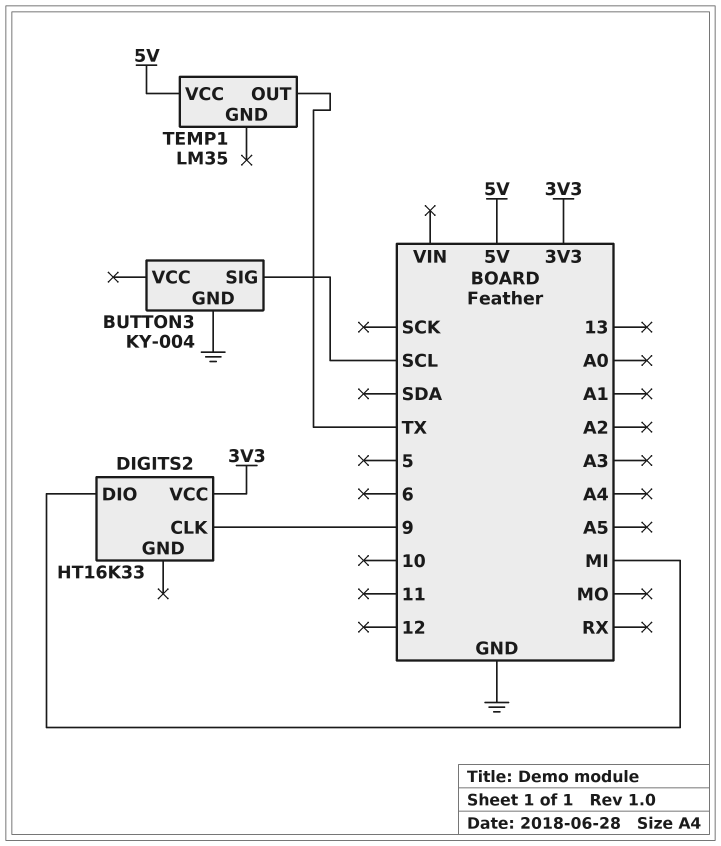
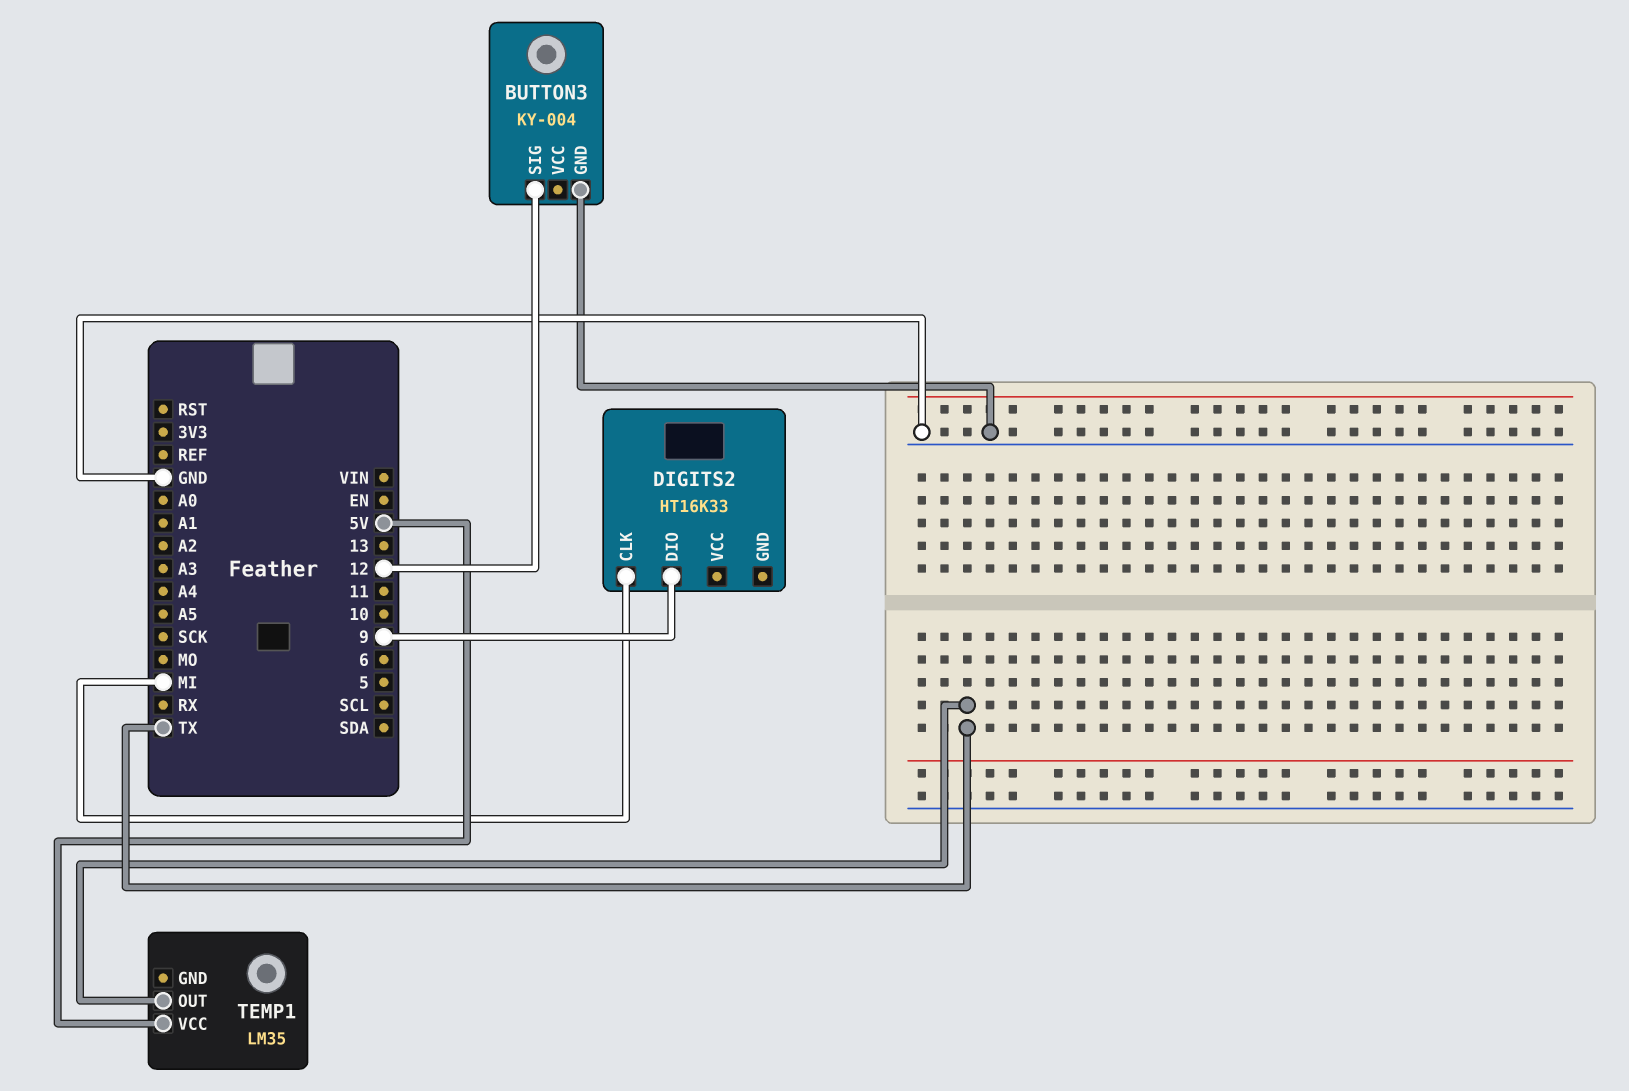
BUTTON3 pin SIG: SCL -> 12
DIGITS2 pin CLK: 9 -> MI
DIGITS2 pin DIO: MI -> 9
DIGITS2 pin VCC: 3V3 -> none

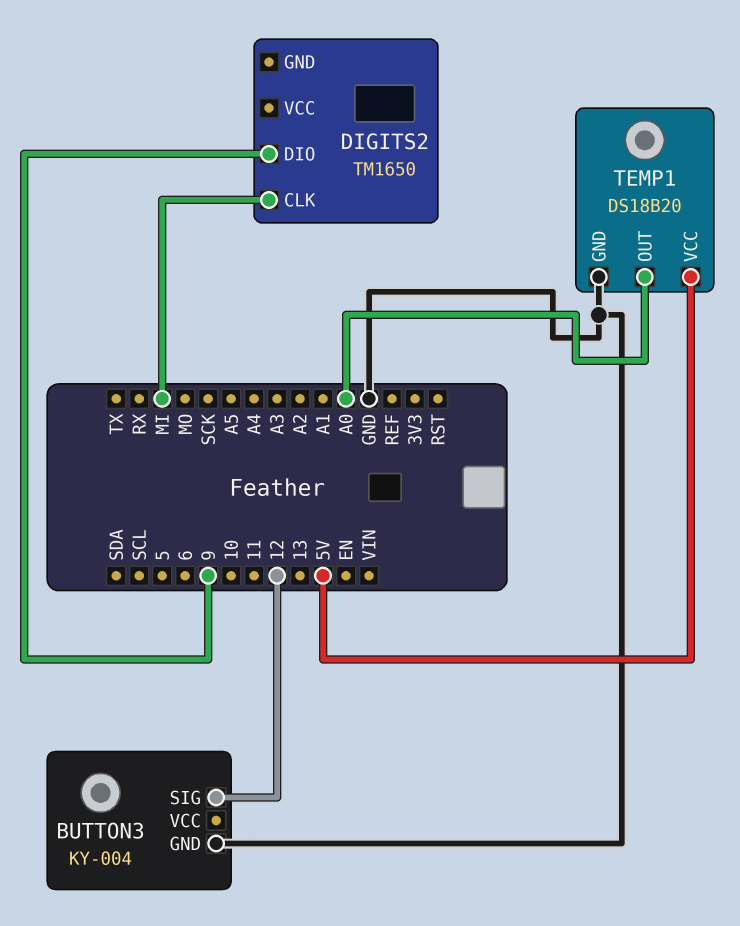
DIGITS2: HT16K33 -> TM1650
TEMP1: LM35 -> DS18B20
TEMP1 pin GND: none -> GND
TEMP1 pin OUT: TX -> A0

